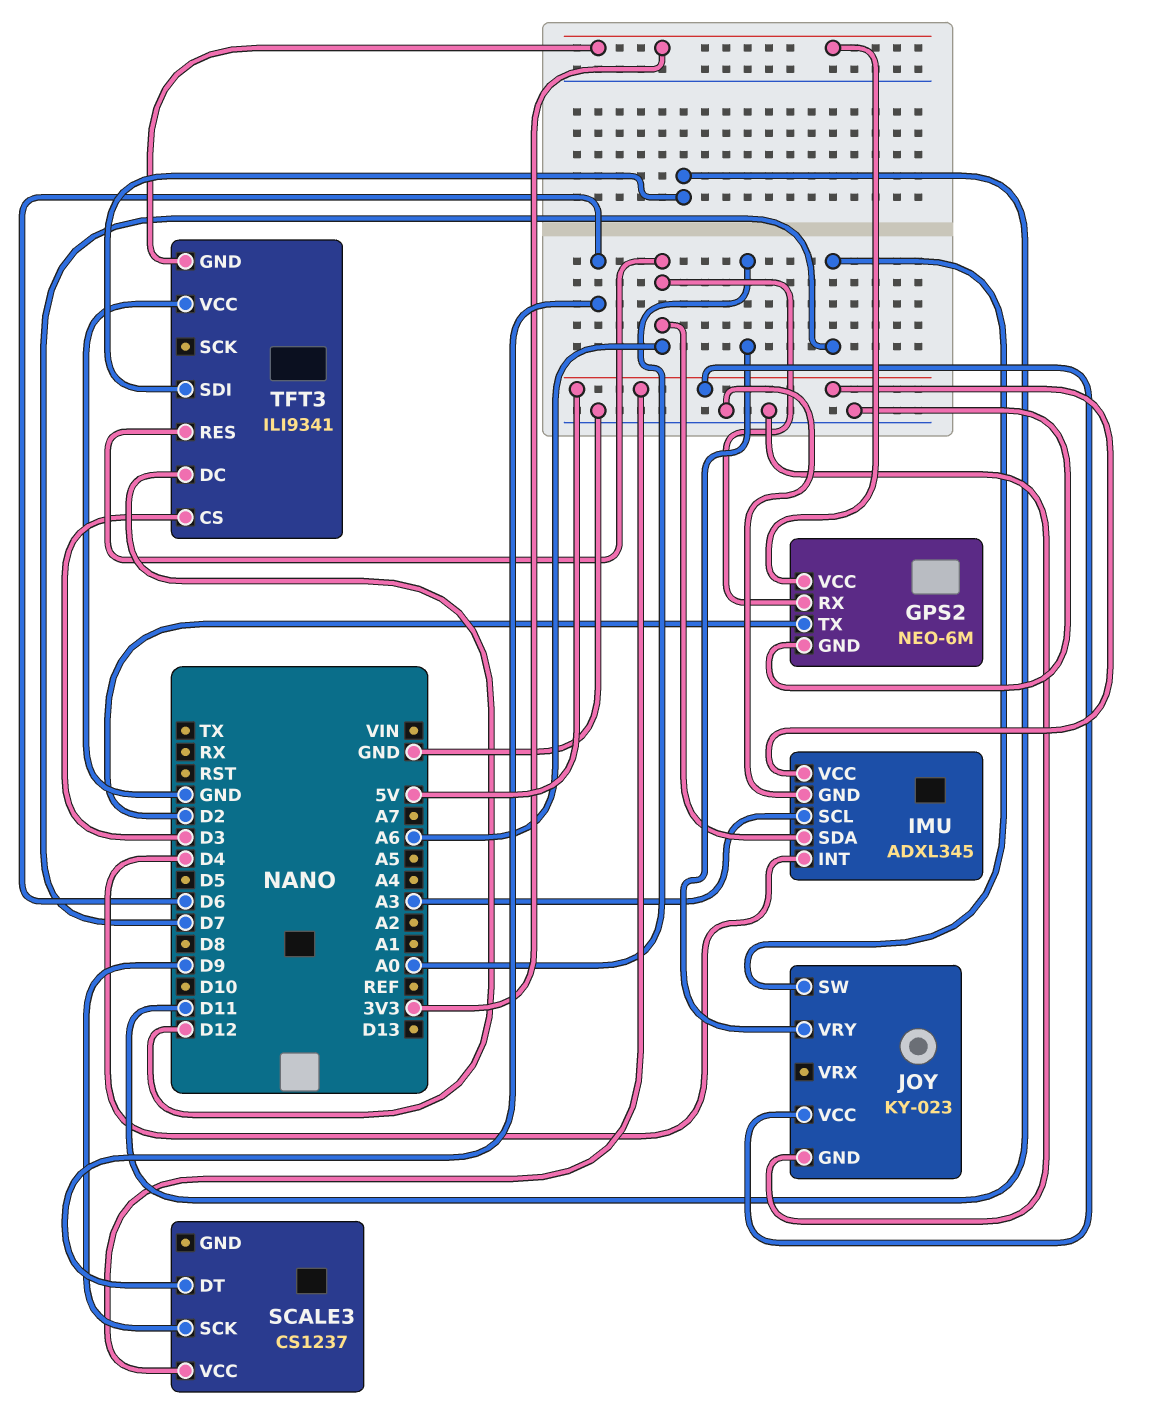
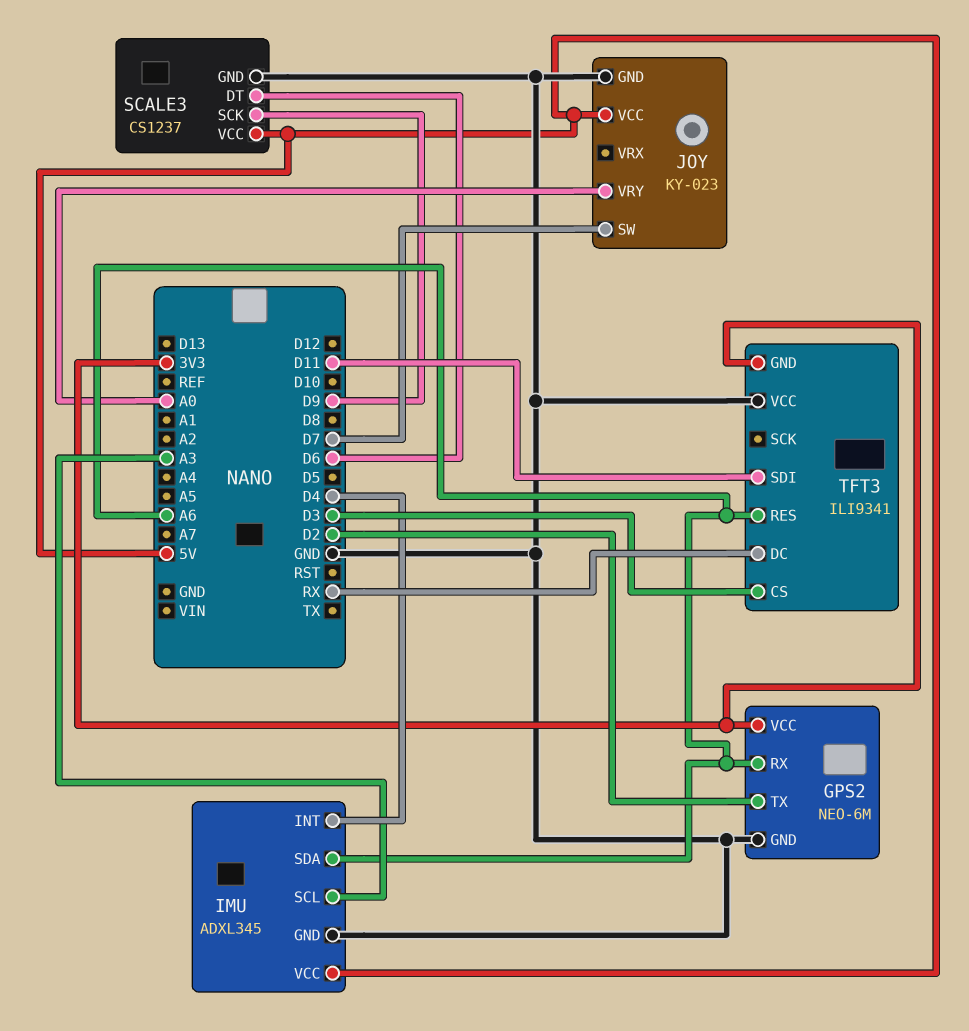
SCALE3 pin GND: none -> GND
TFT3 pin DC: D12 -> RX

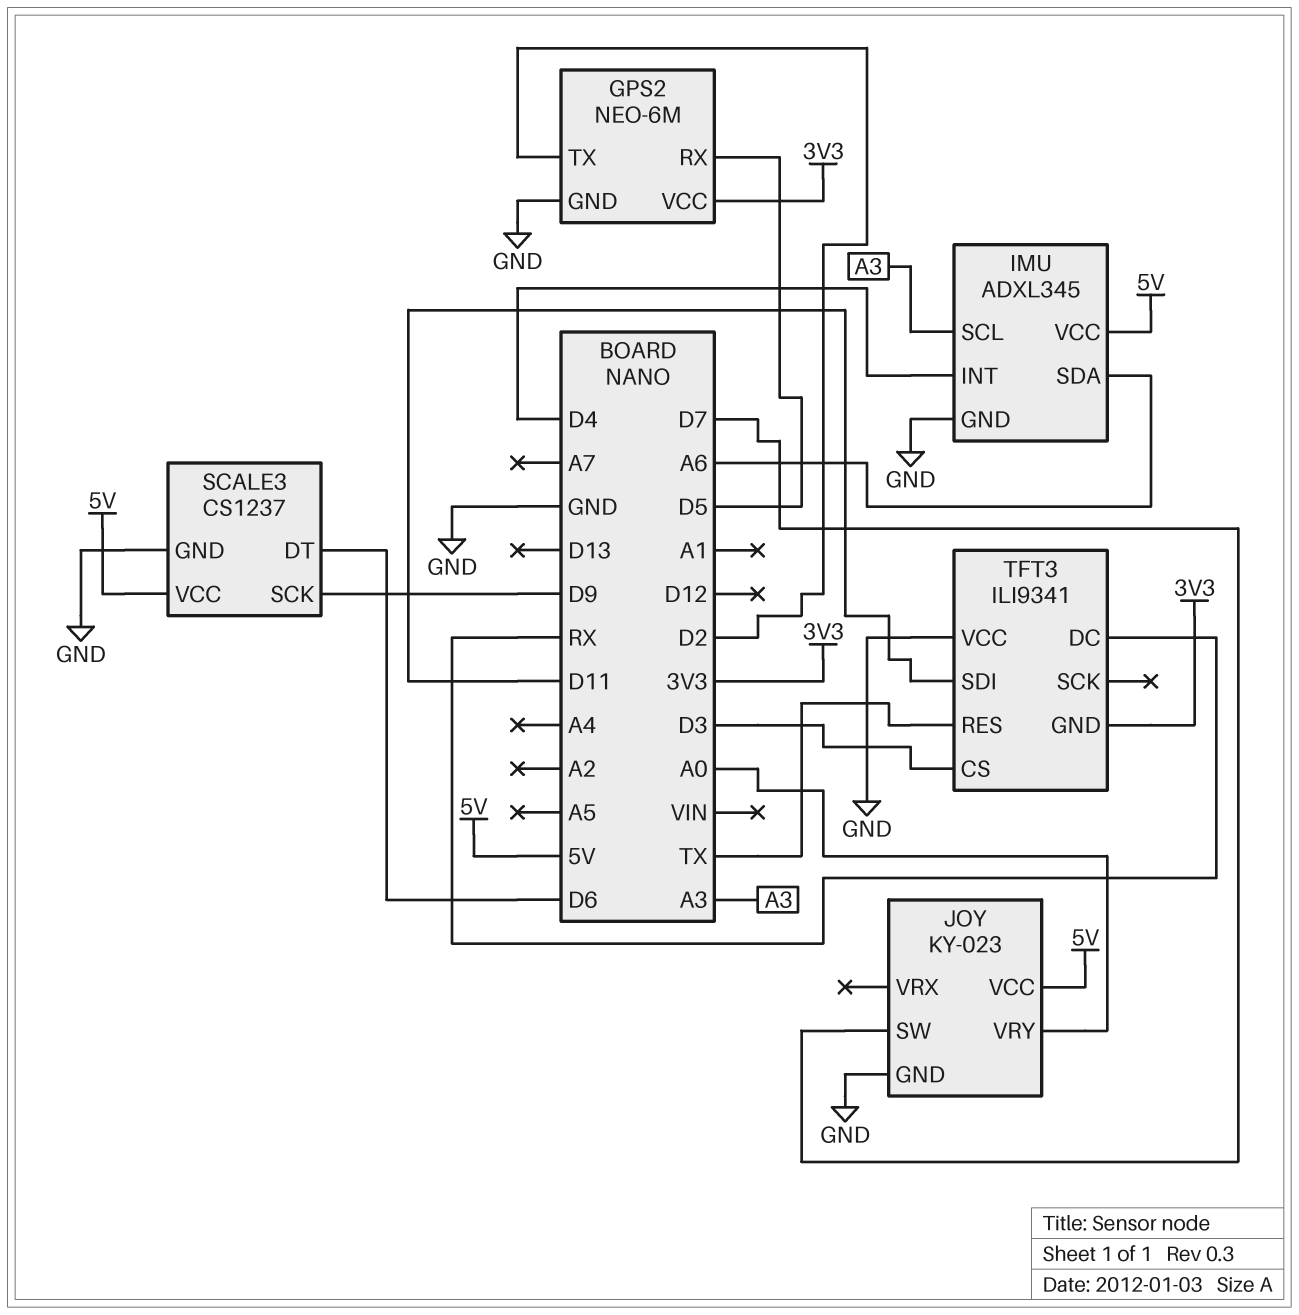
GPS2 pin RX: A6 -> D5
TFT3 pin RES: A6 -> TX

